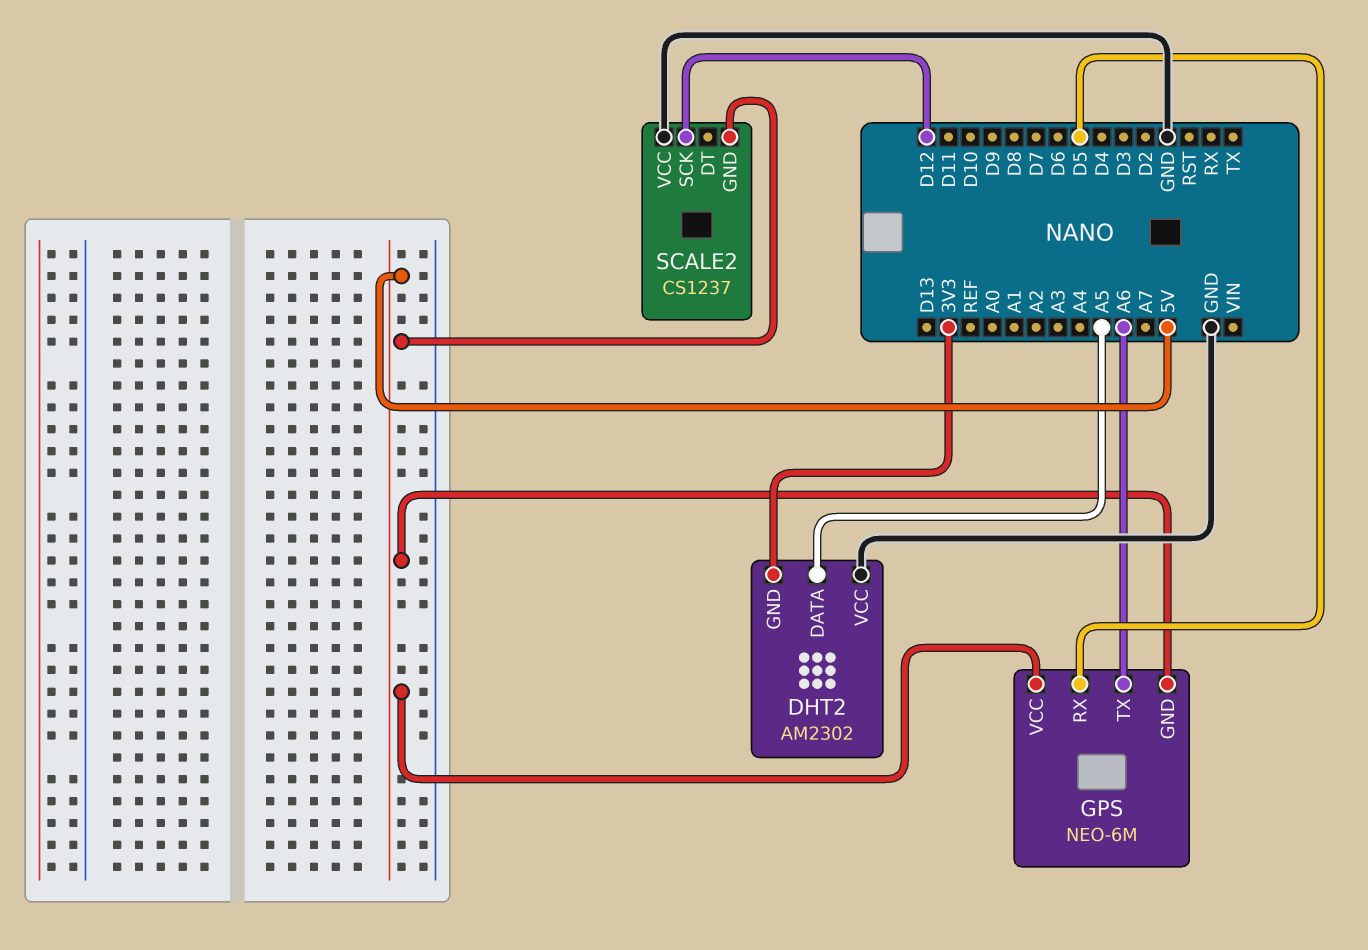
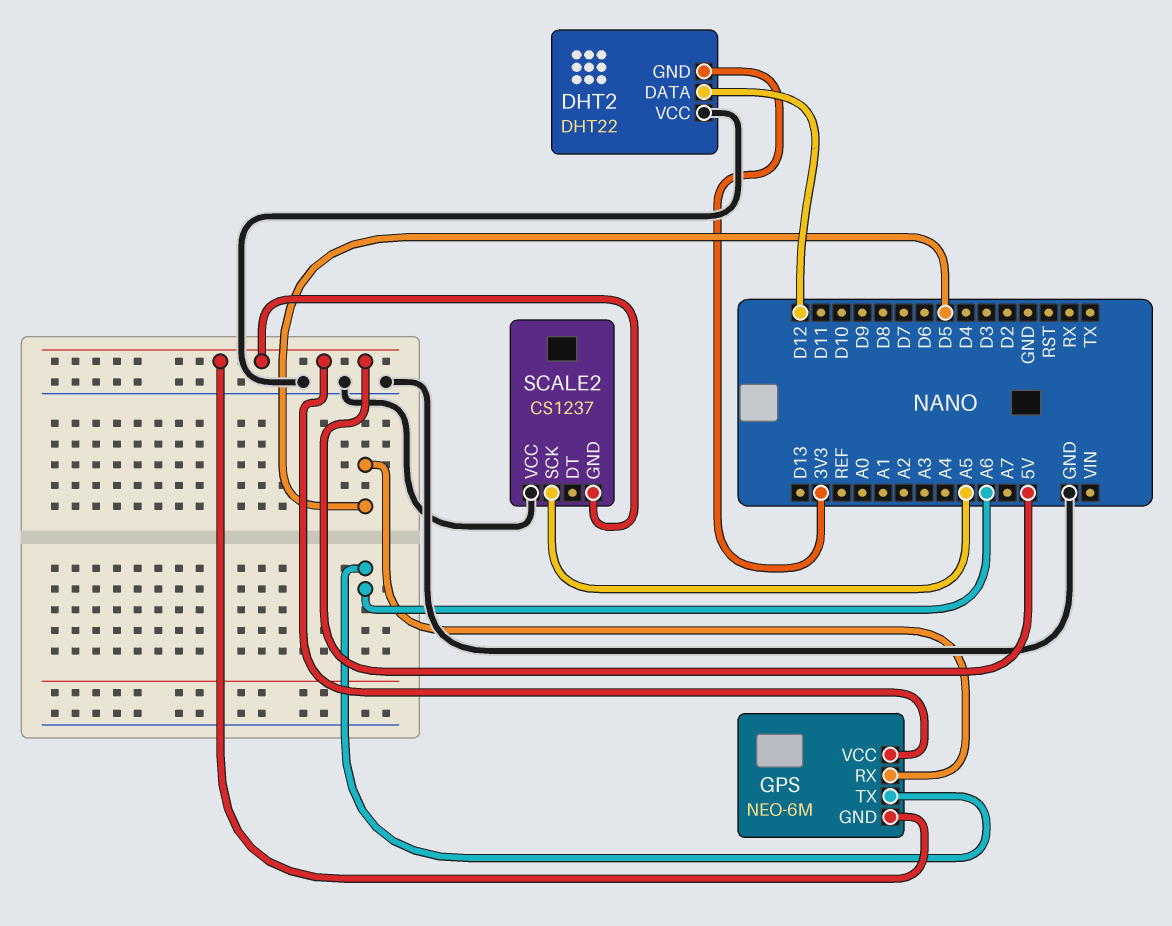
DHT2: AM2302 -> DHT22
DHT2 pin DATA: A5 -> D12
SCALE2 pin SCK: D12 -> A5

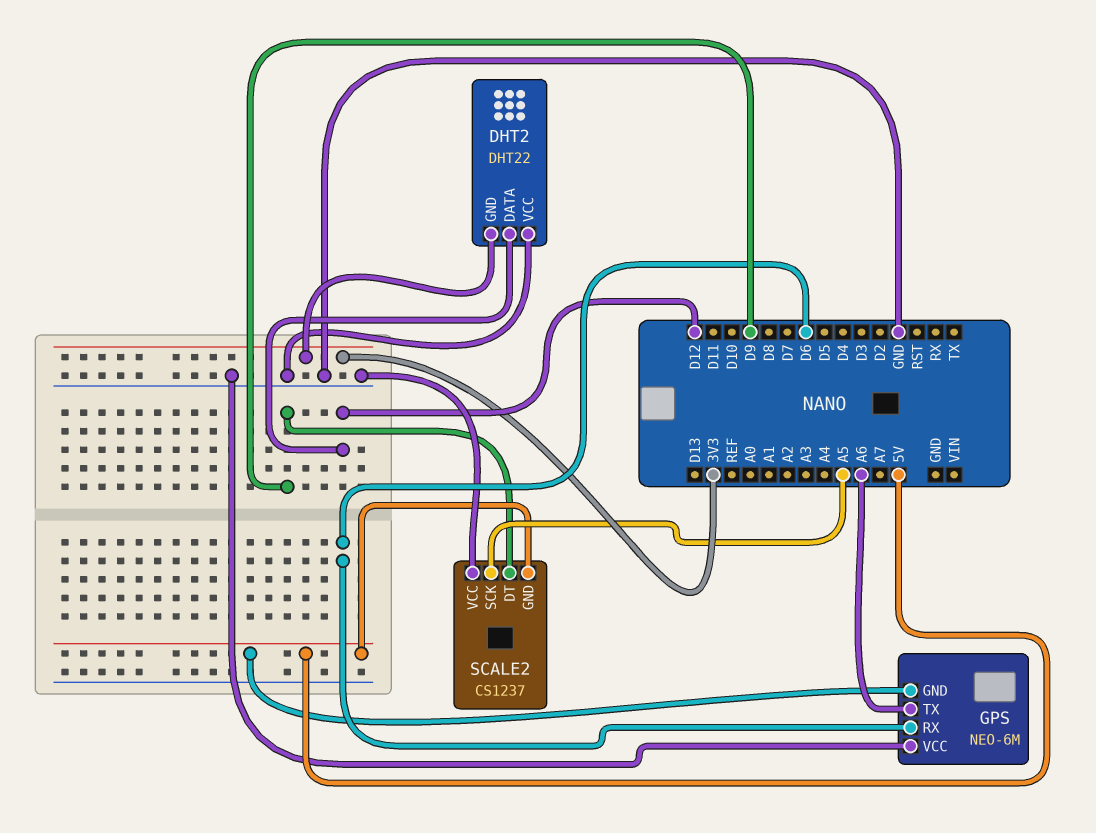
GPS pin RX: D5 -> D6
GPS pin VCC: 5V -> GND
SCALE2 pin DT: none -> D9

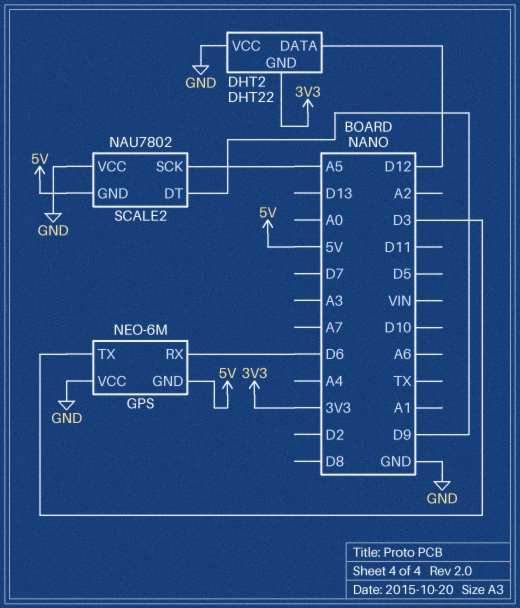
GPS pin TX: A6 -> D3
SCALE2: CS1237 -> NAU7802

